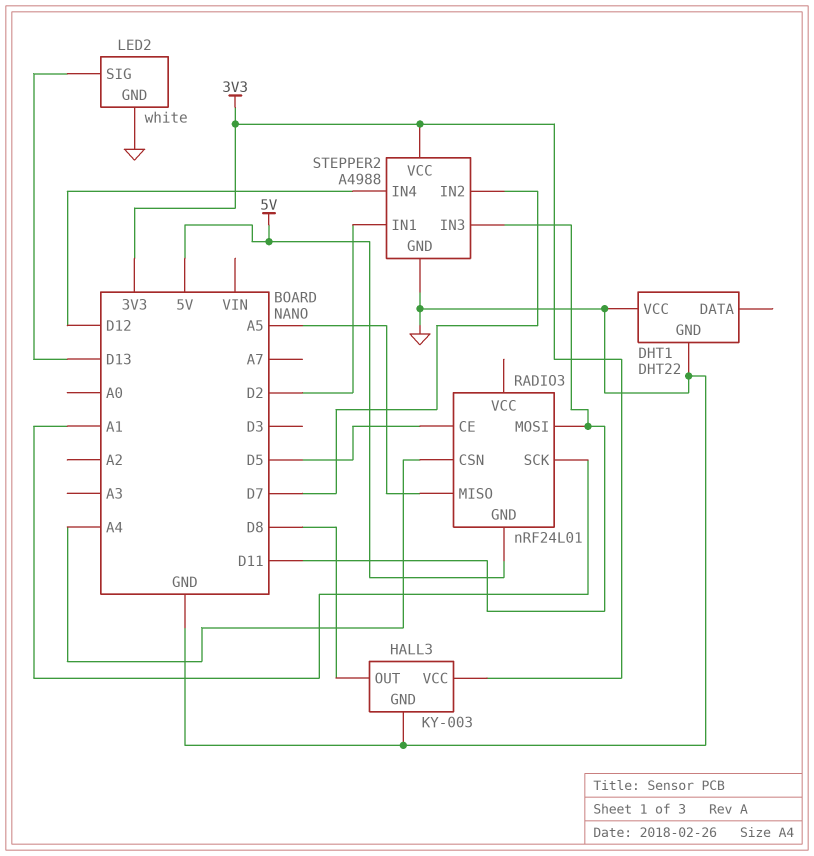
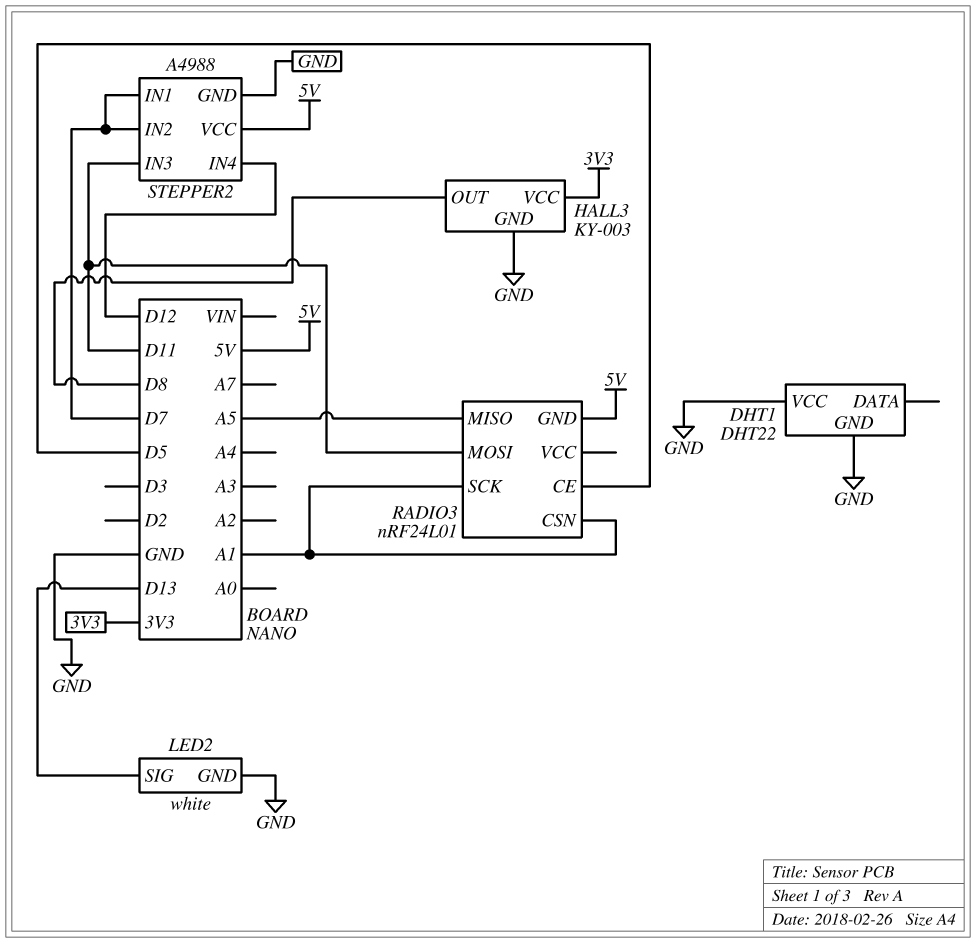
RADIO3 pin CSN: A4 -> A1
STEPPER2 pin IN1: D2 -> D7
STEPPER2 pin VCC: 3V3 -> 5V

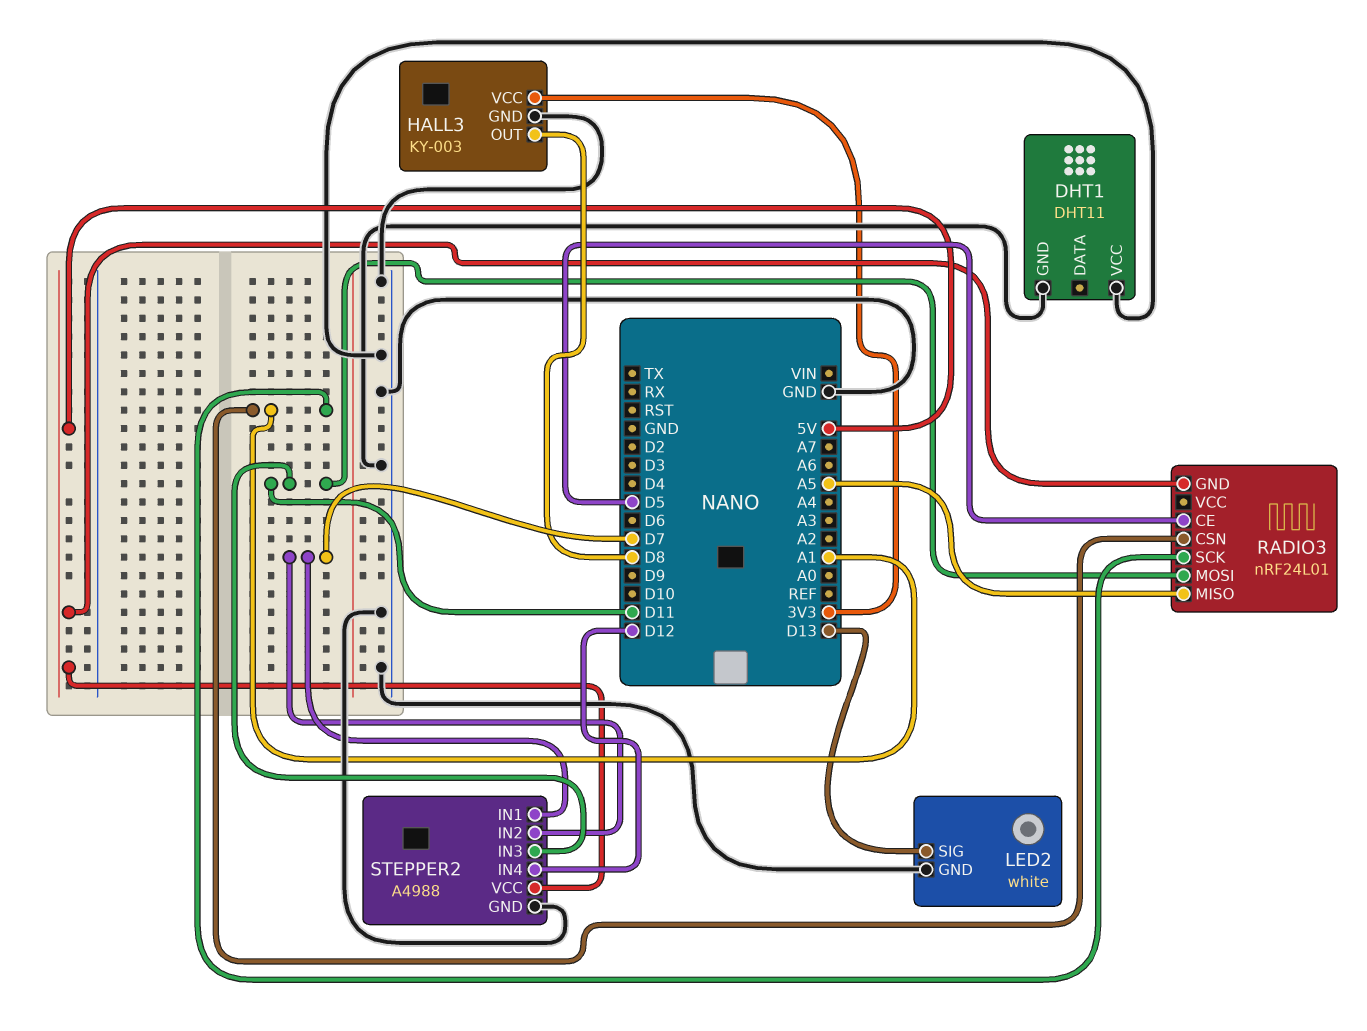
DHT1: DHT22 -> DHT11

